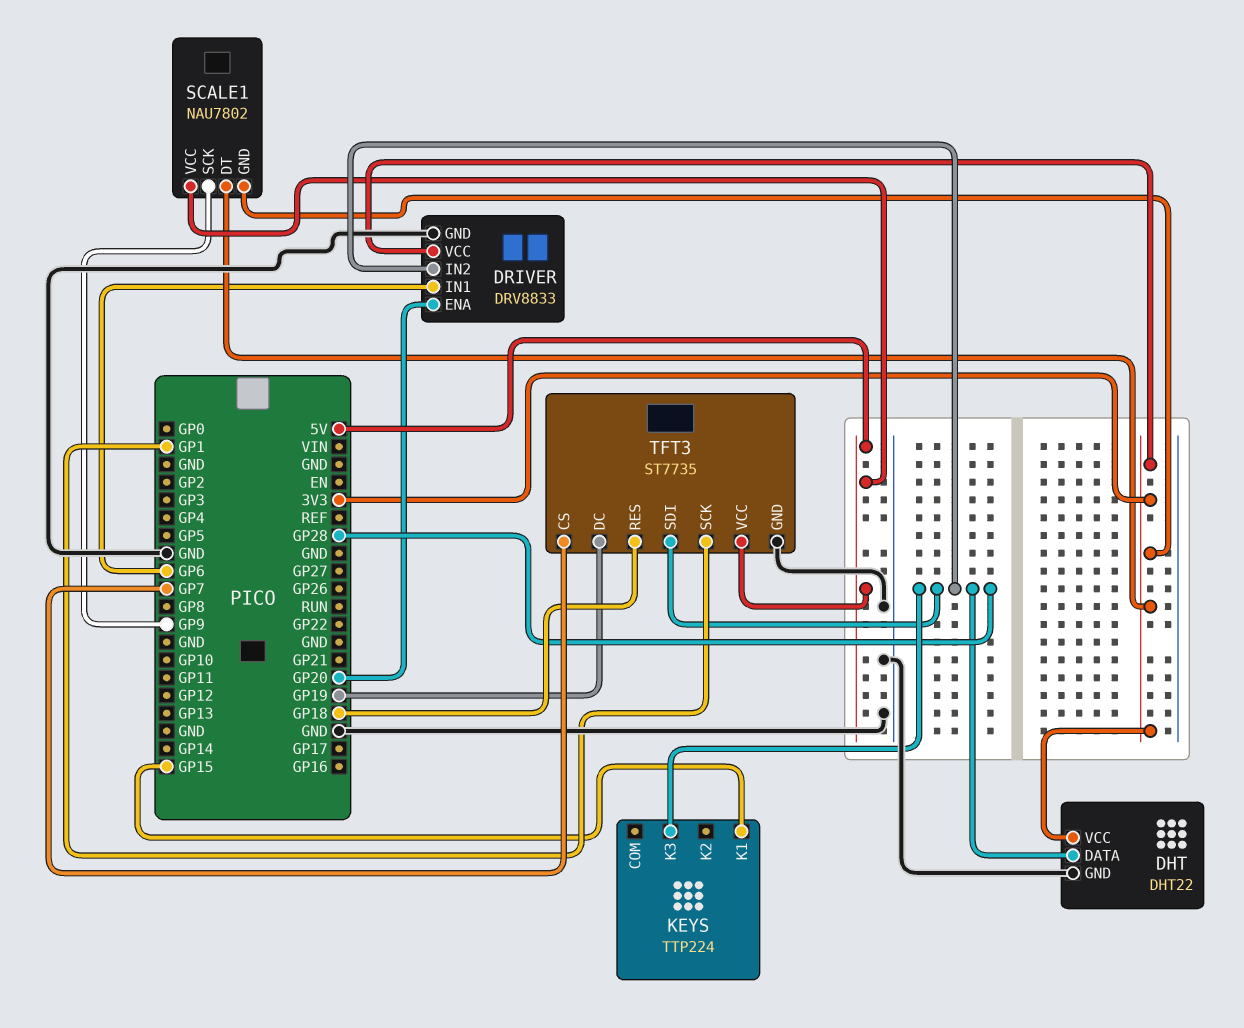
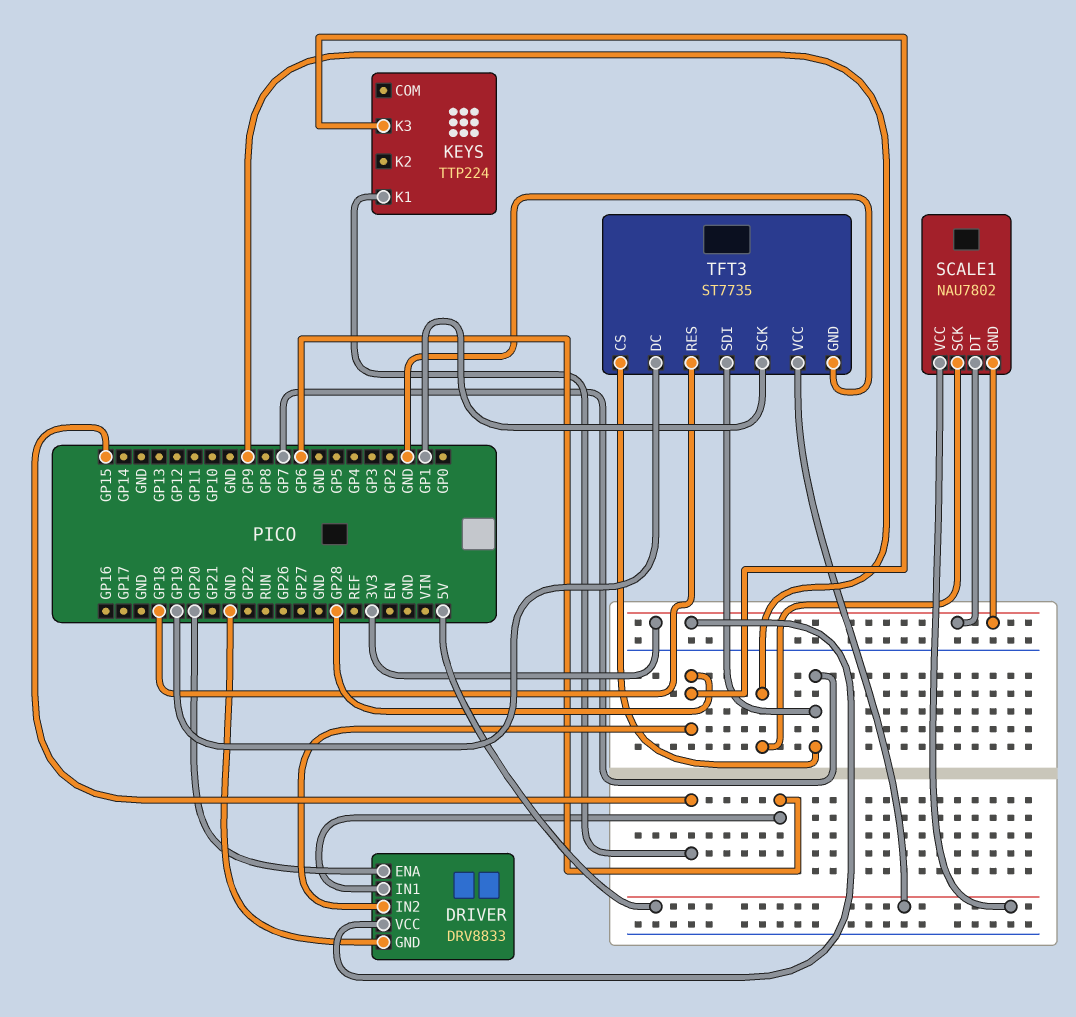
DHT: DHT22 -> none
DHT pin DATA: GP28 -> none
DHT pin GND: GND -> none
DHT pin VCC: 3V3 -> none
TFT3 pin SDI: GP28 -> GP7

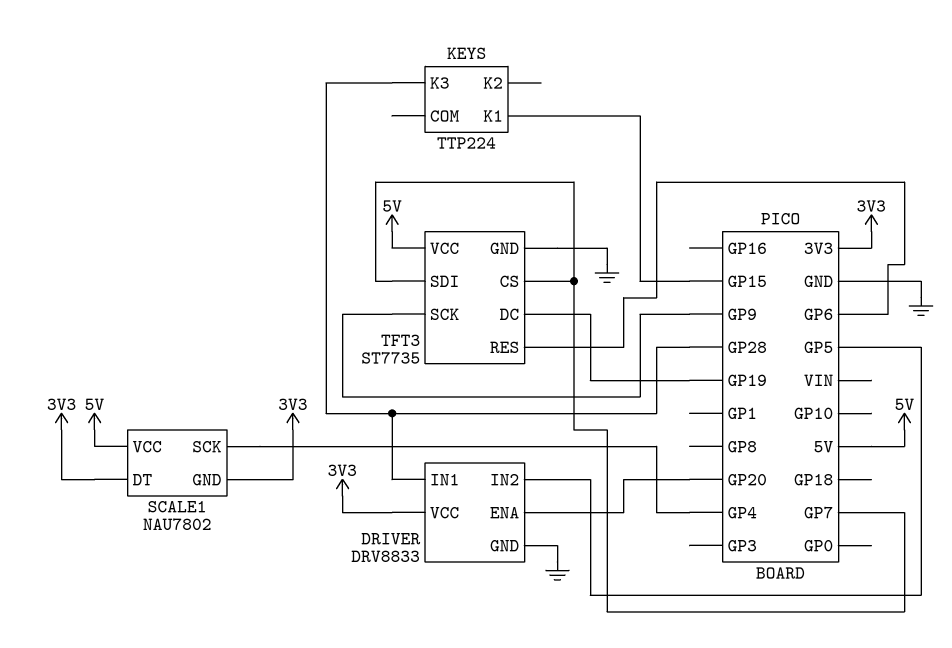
DRIVER pin IN1: GP6 -> GP28
DRIVER pin IN2: GP28 -> GP5
SCALE1 pin SCK: GP9 -> GP4
TFT3 pin RES: GP18 -> GP6
TFT3 pin SCK: GP1 -> GP9

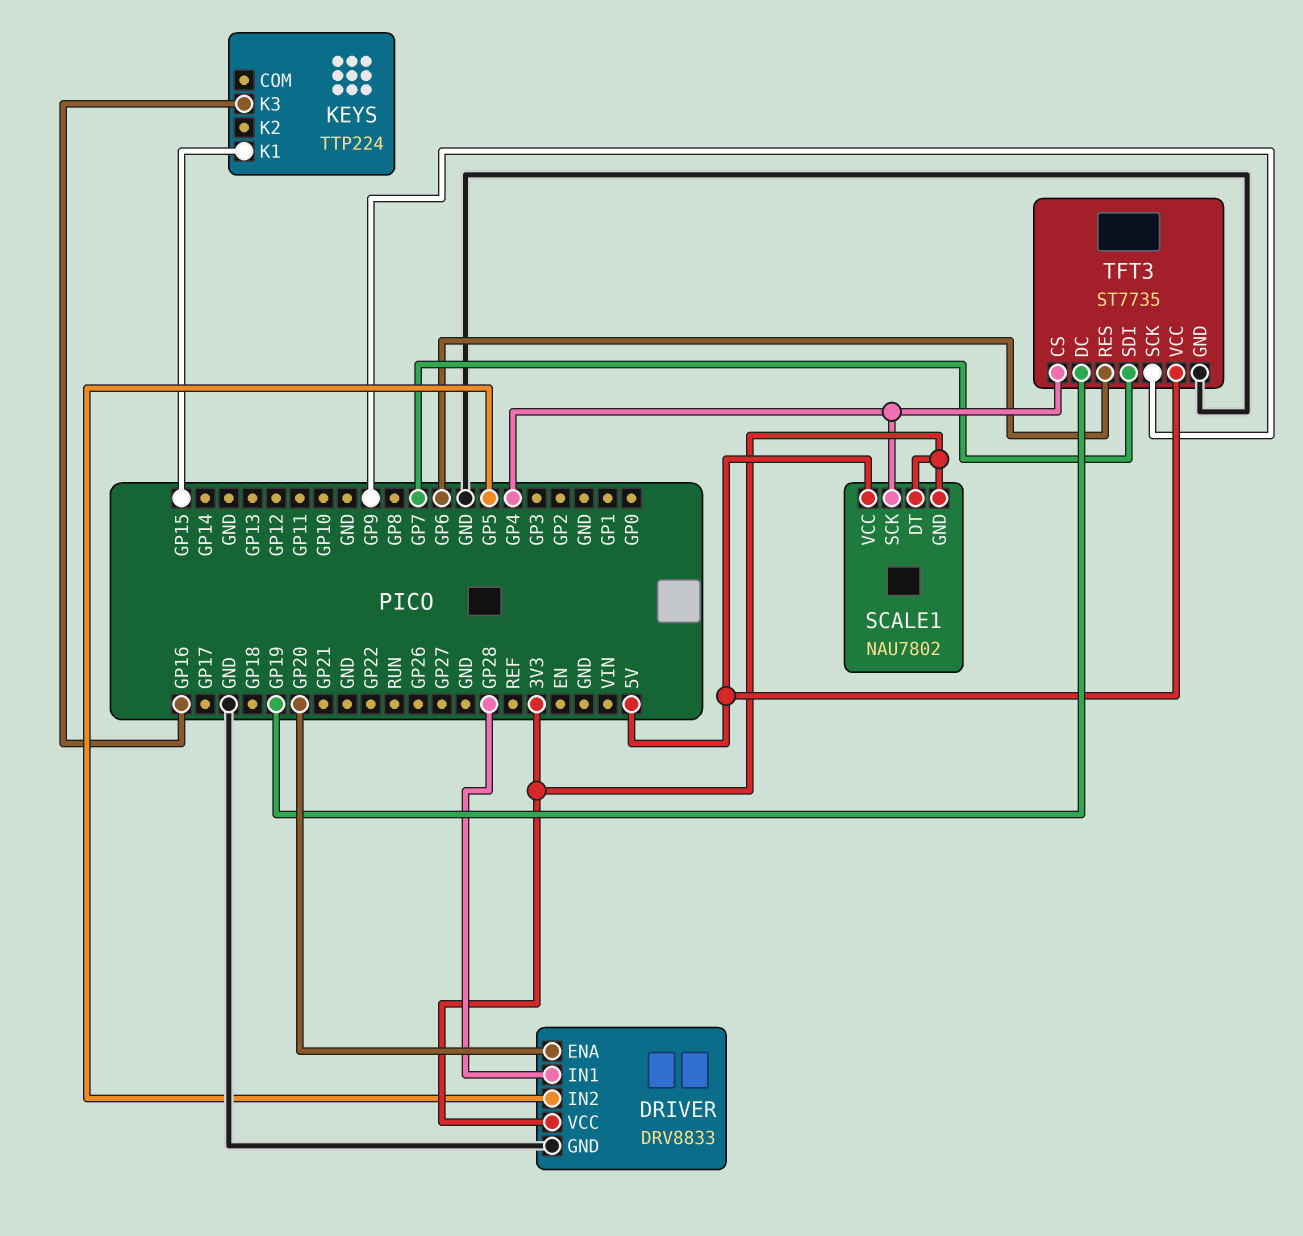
KEYS pin K3: GP28 -> GP16
TFT3 pin CS: GP7 -> GP4

